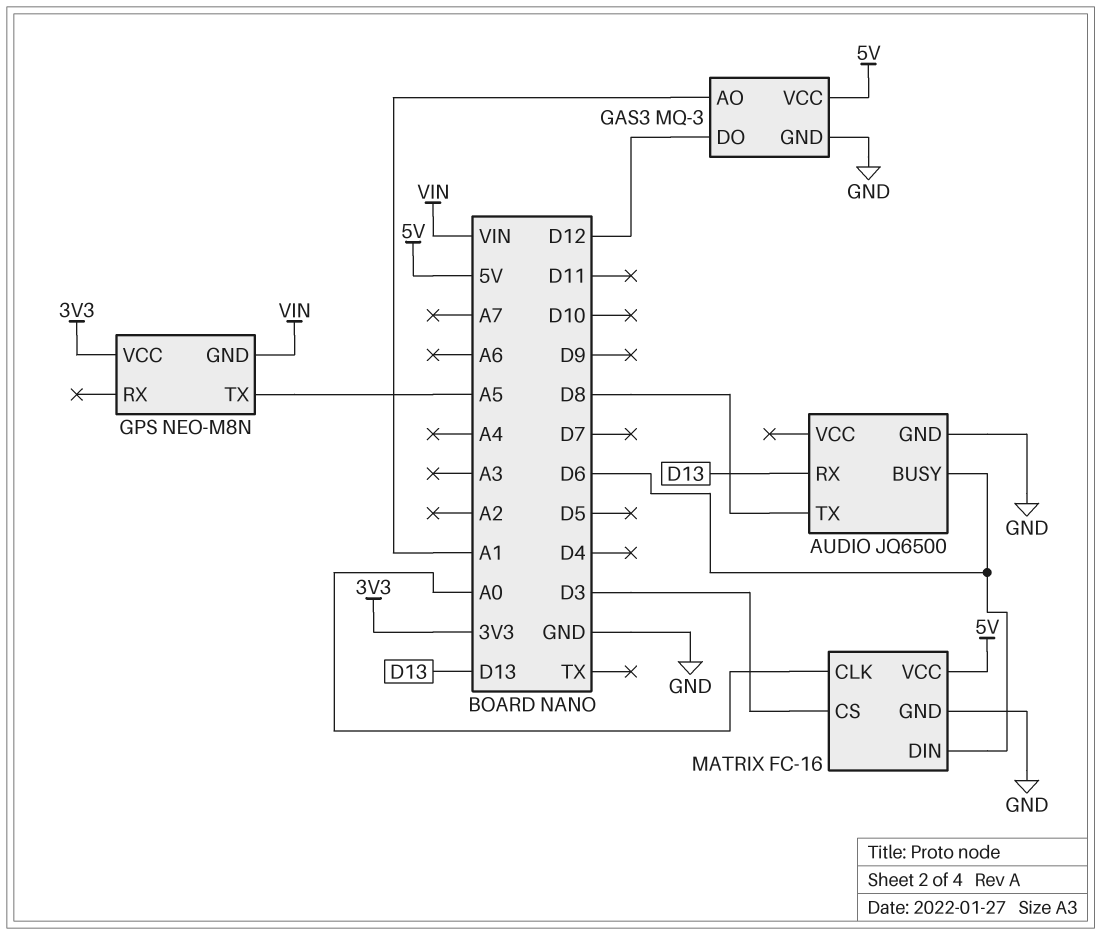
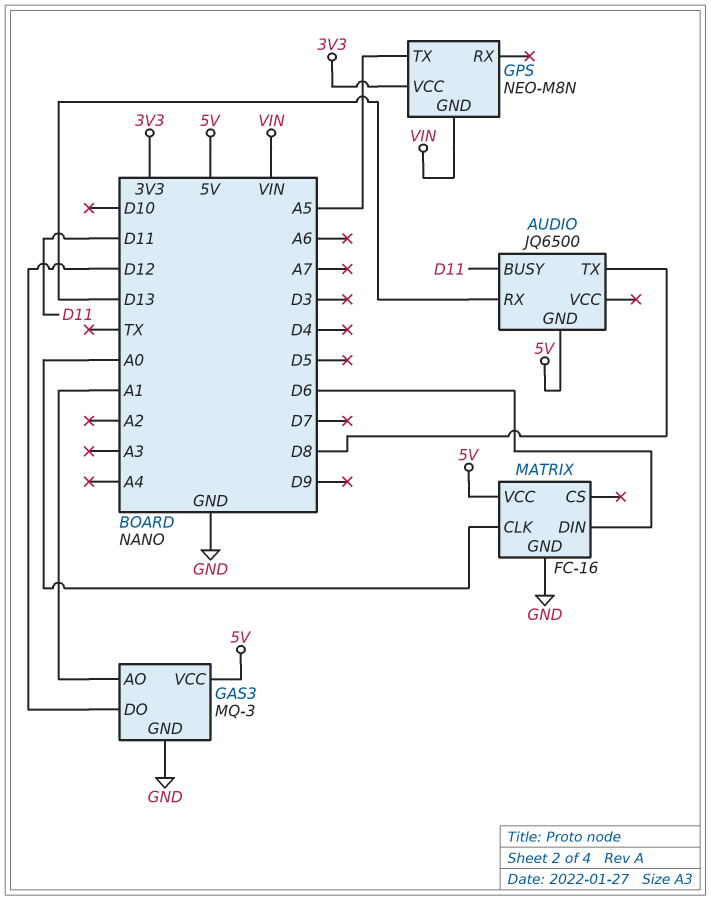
AUDIO pin BUSY: D6 -> D11
AUDIO pin GND: GND -> 5V
MATRIX pin CS: D3 -> none

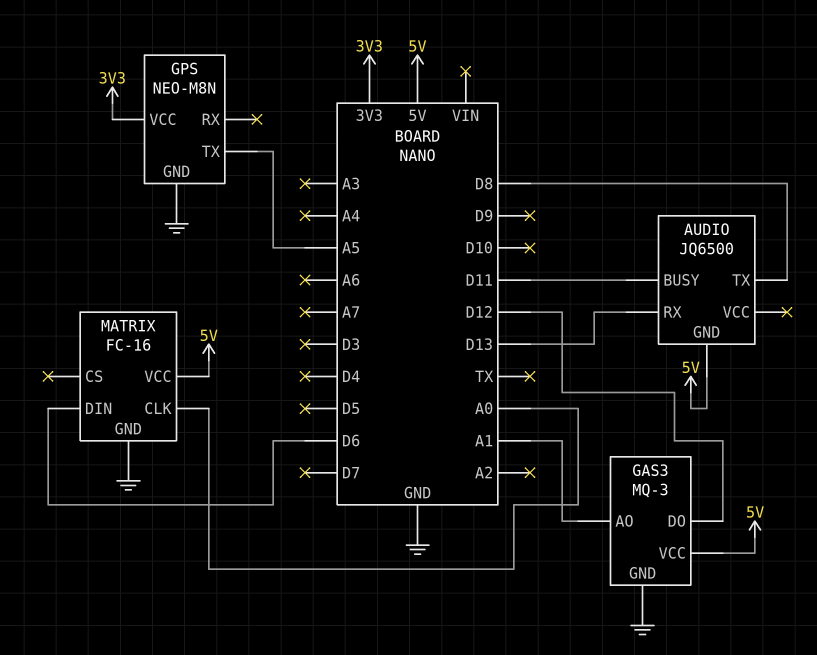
GPS pin GND: VIN -> GND

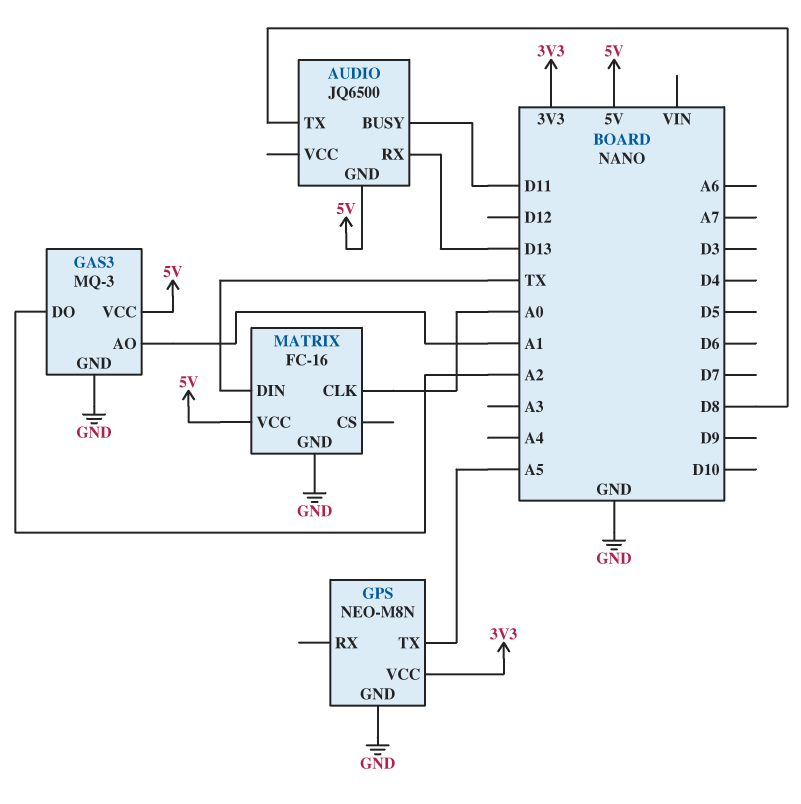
GAS3 pin DO: D12 -> A2
MATRIX pin DIN: D6 -> TX

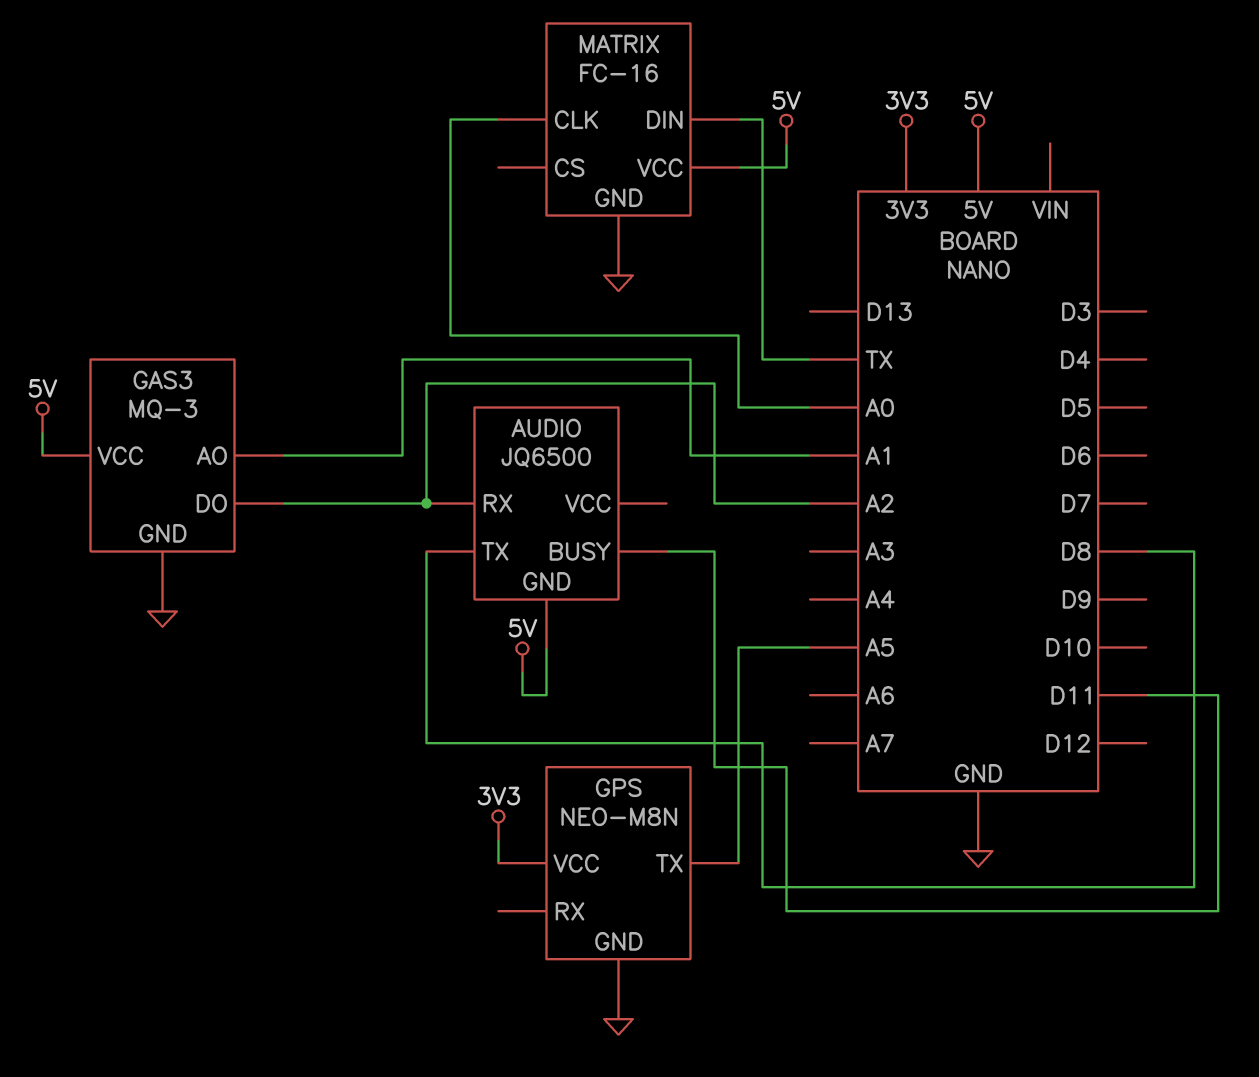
AUDIO pin RX: D13 -> A2

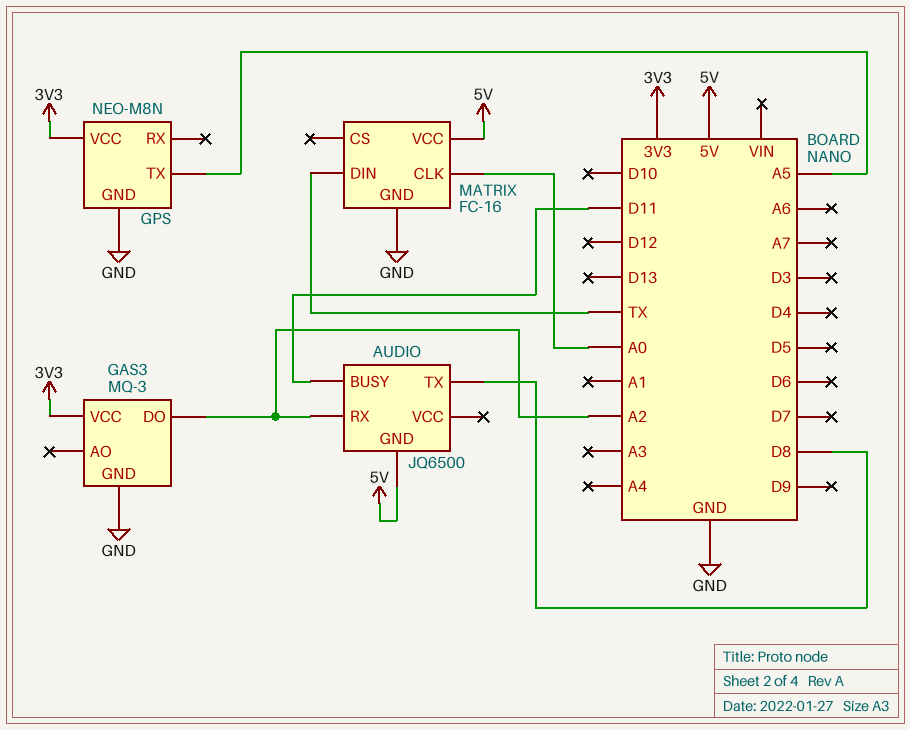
GAS3 pin AO: A1 -> none
GAS3 pin VCC: 5V -> 3V3

